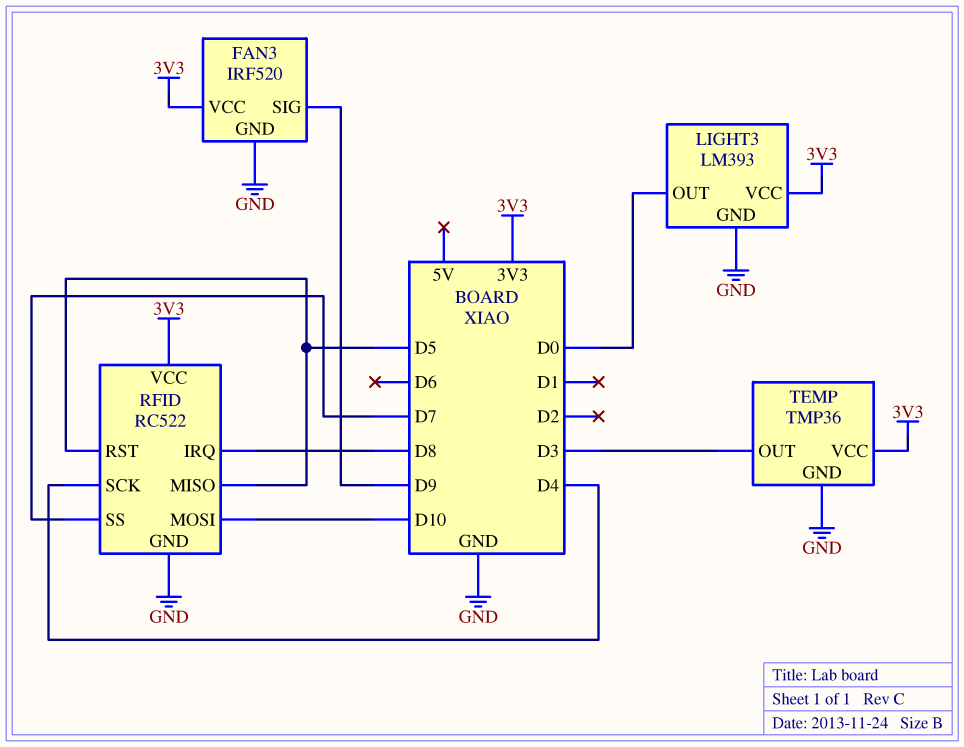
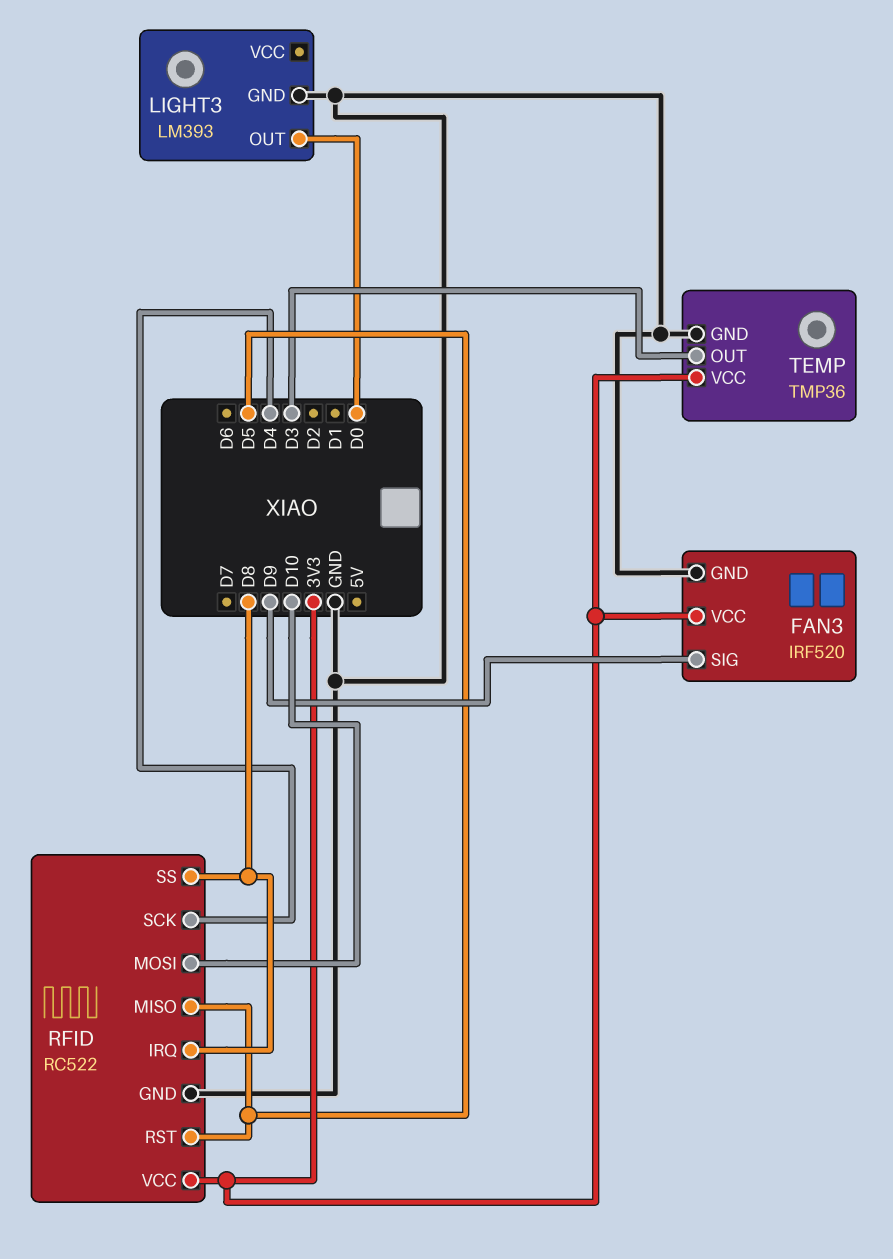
LIGHT3 pin VCC: 3V3 -> none
RFID pin SS: D7 -> D8

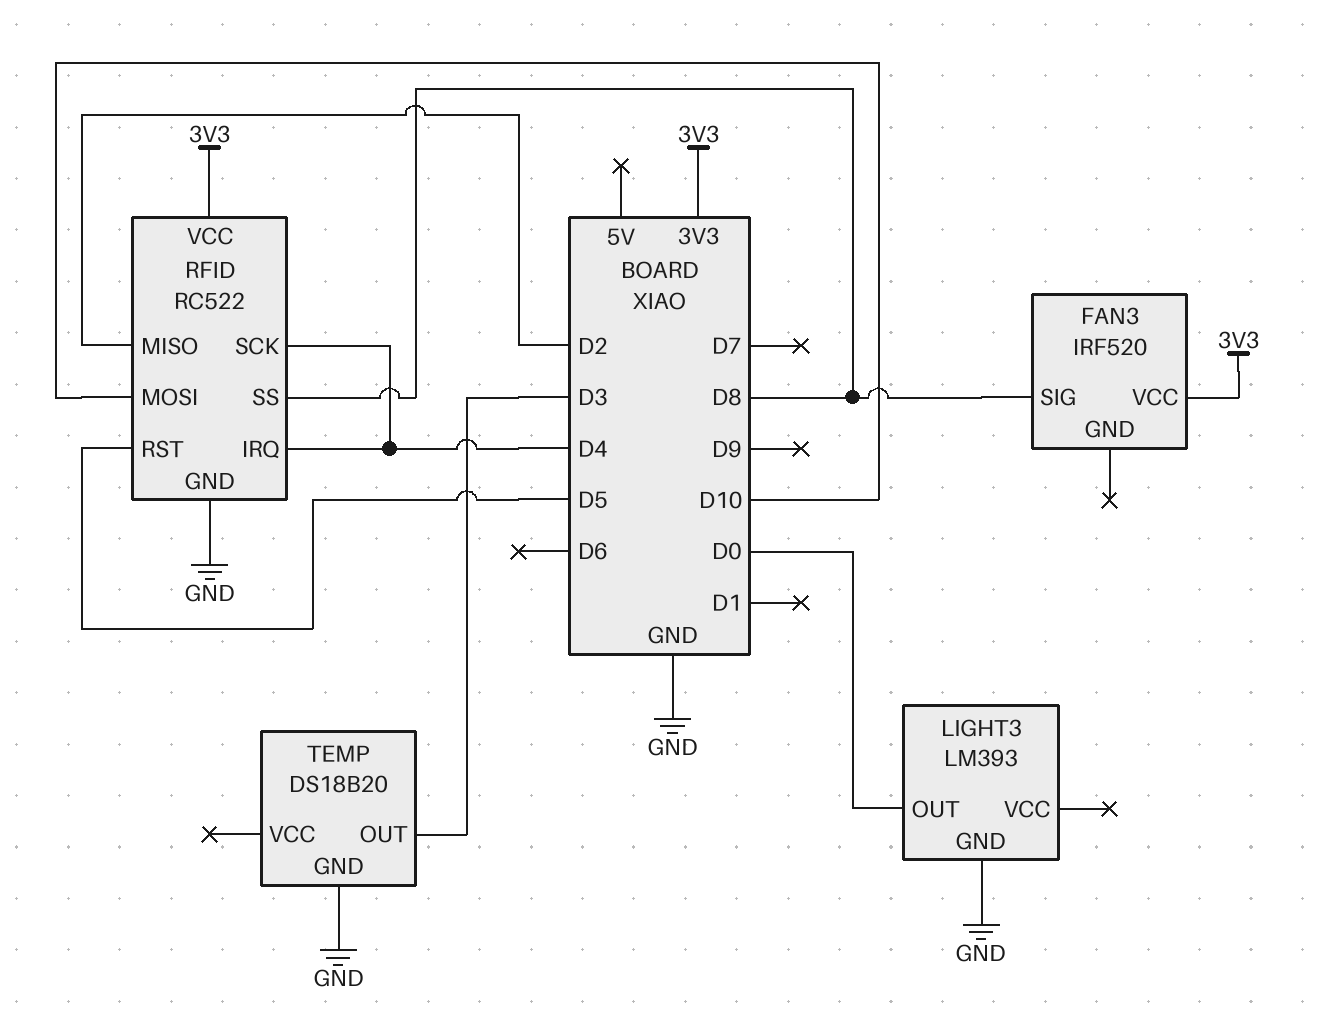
FAN3 pin GND: GND -> none
FAN3 pin SIG: D9 -> D8
RFID pin IRQ: D8 -> D4
RFID pin MISO: D5 -> D2
TEMP: TMP36 -> DS18B20
TEMP pin VCC: 3V3 -> none

